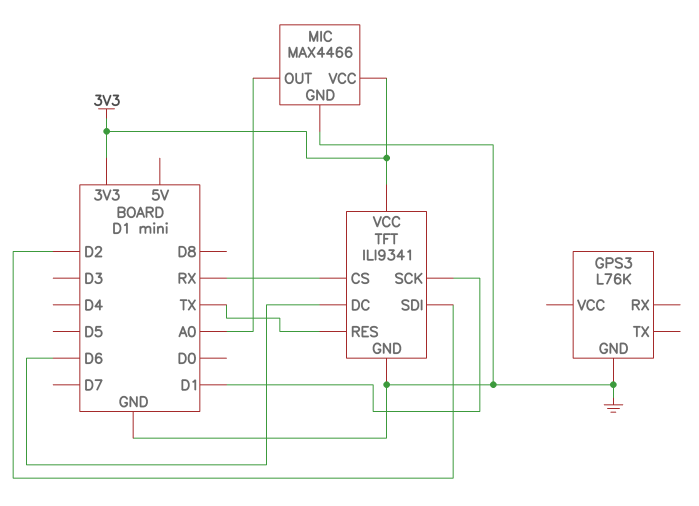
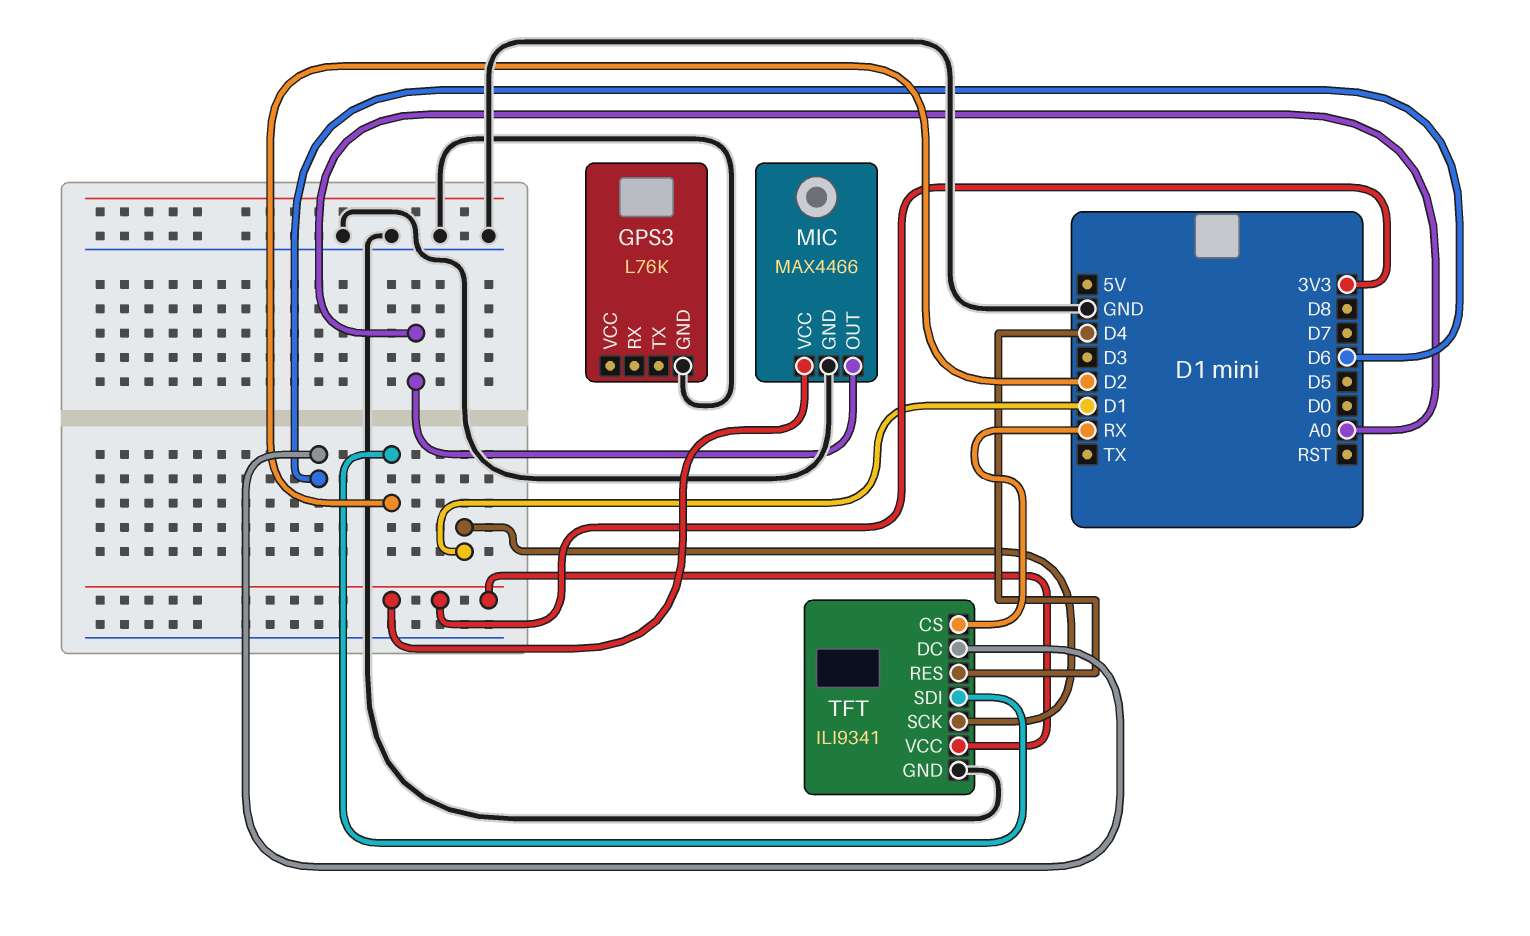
TFT pin RES: TX -> D4

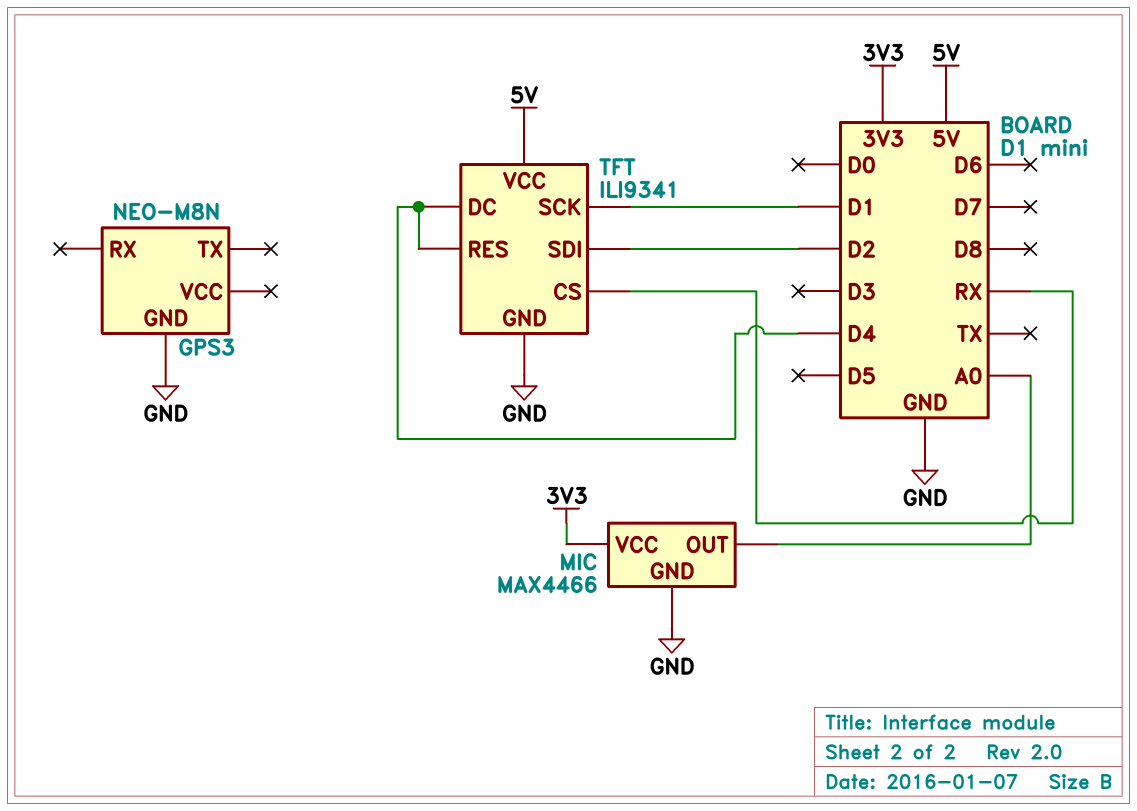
GPS3: L76K -> NEO-M8N
TFT pin DC: D6 -> D4
TFT pin VCC: 3V3 -> 5V

